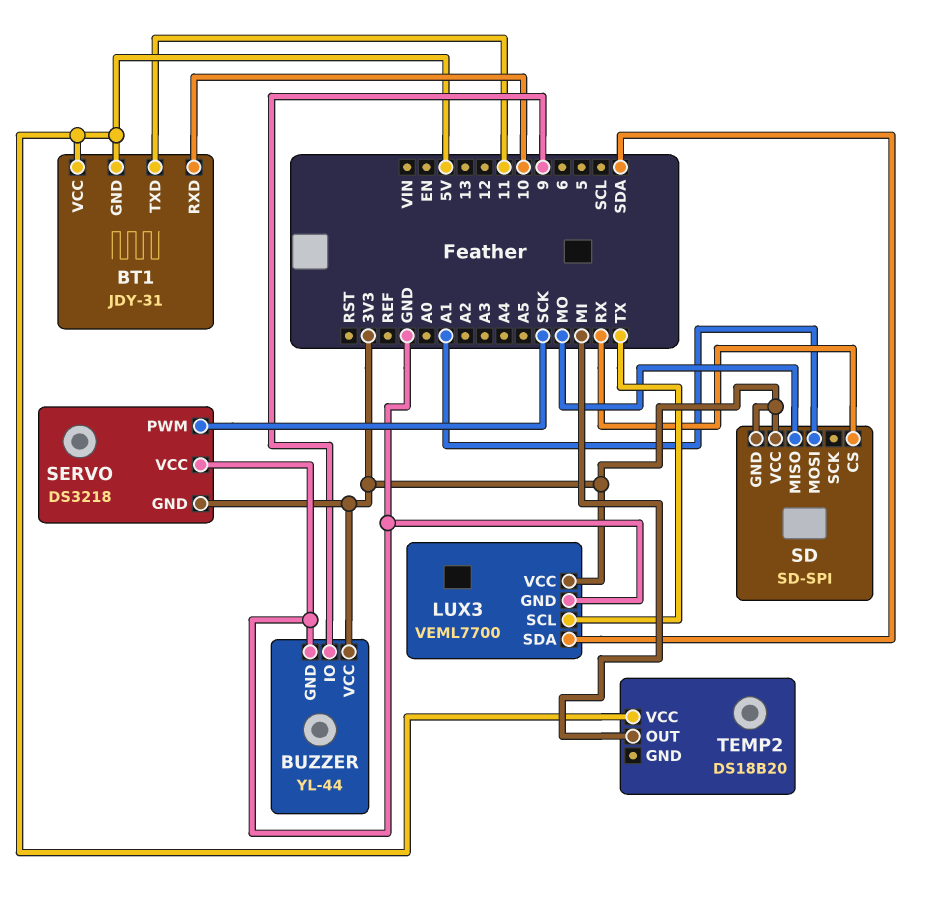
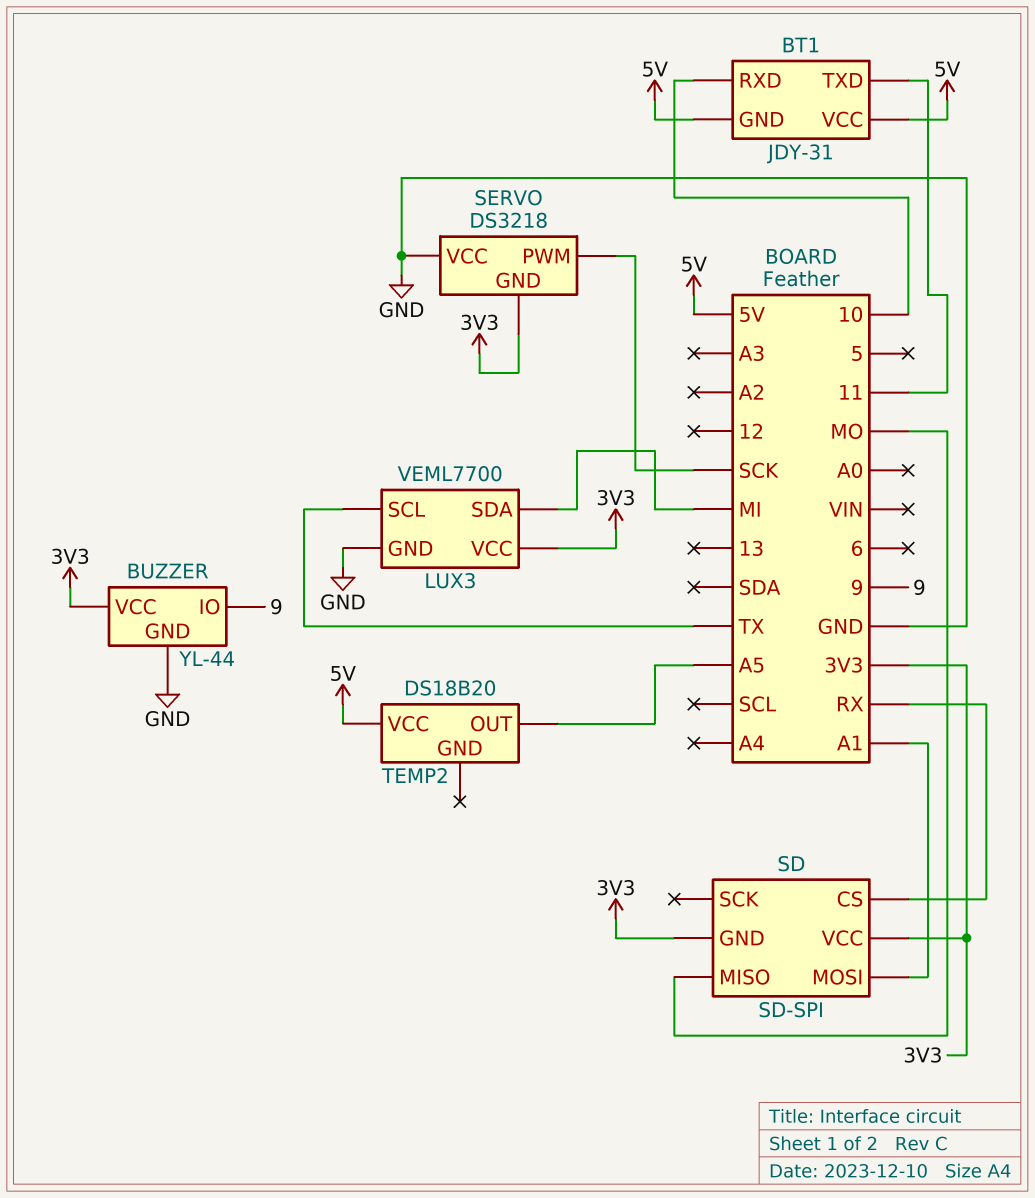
LUX3 pin SDA: SDA -> MI
TEMP2 pin OUT: MI -> A5

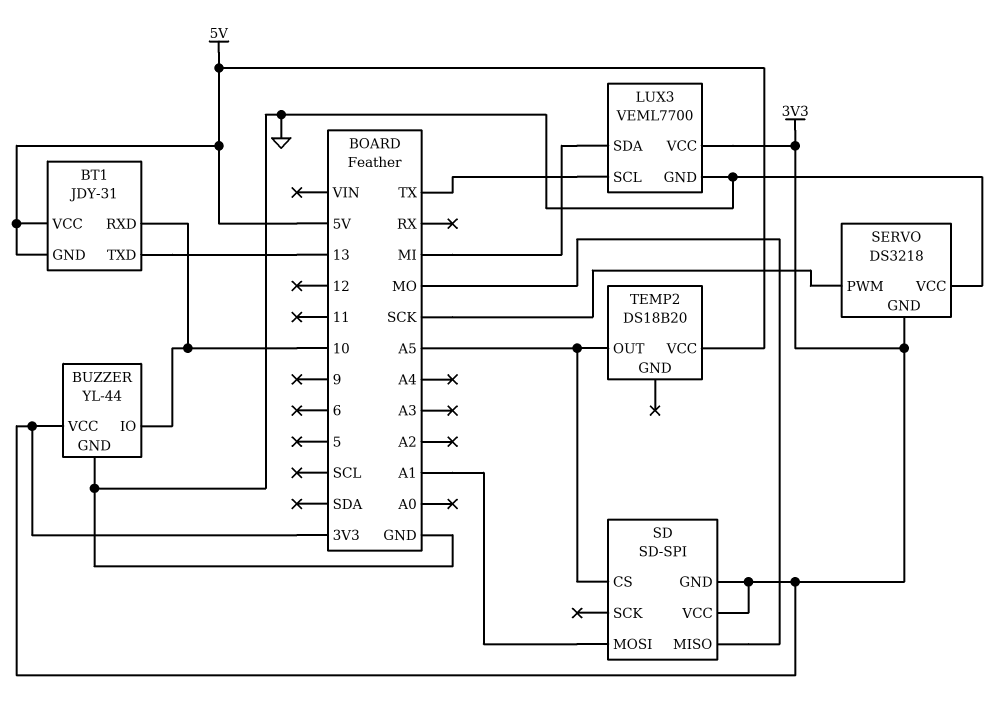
BT1 pin TXD: 11 -> 13
BUZZER pin IO: 9 -> 10
SD pin CS: RX -> A5

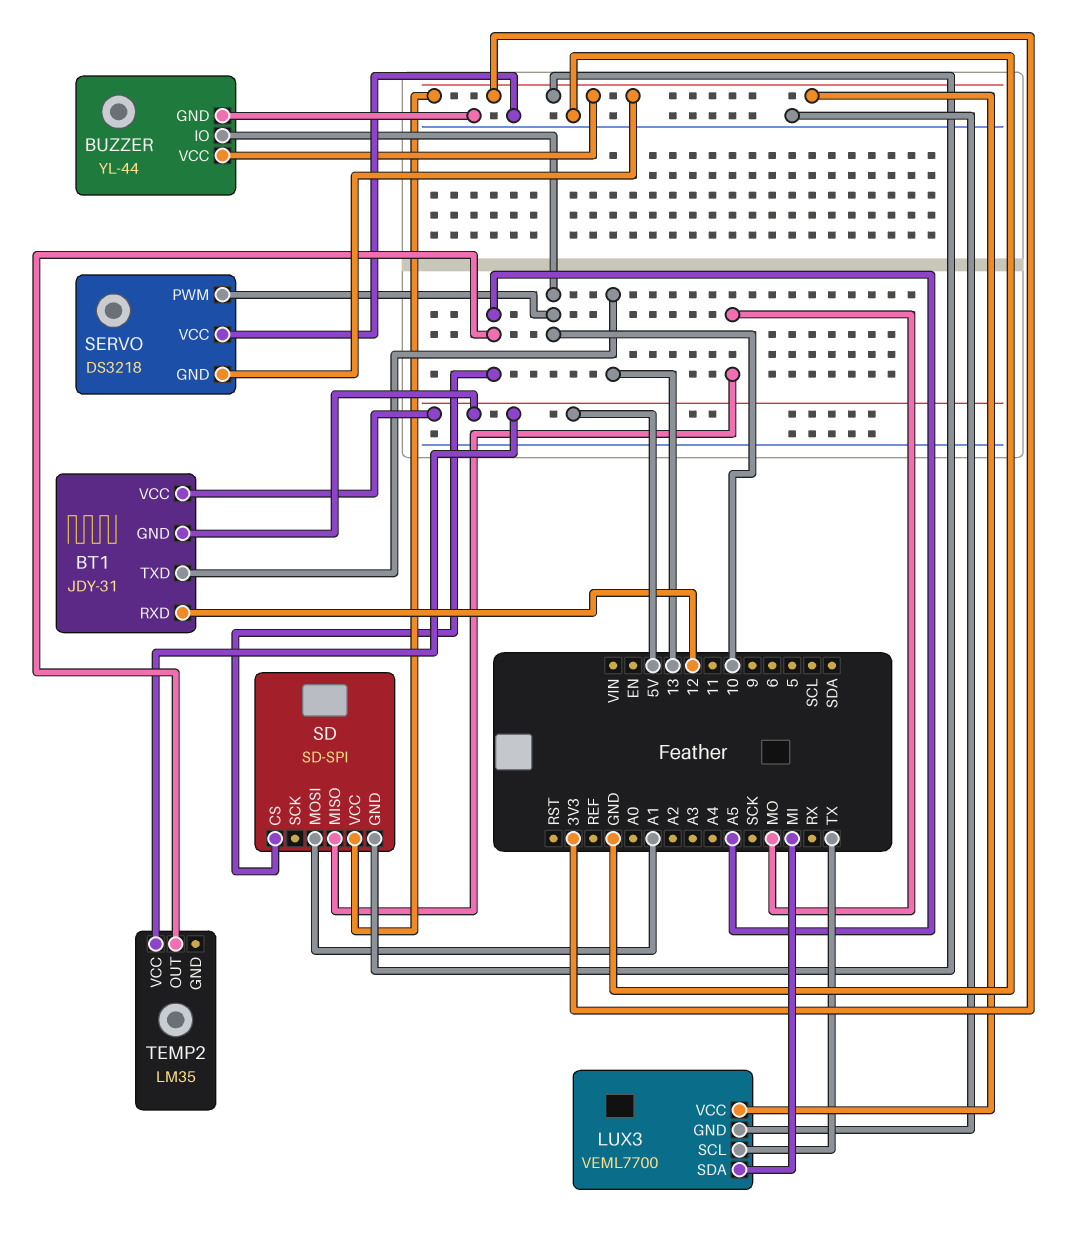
BT1 pin RXD: 10 -> 12
SERVO pin PWM: SCK -> 10
TEMP2: DS18B20 -> LM35

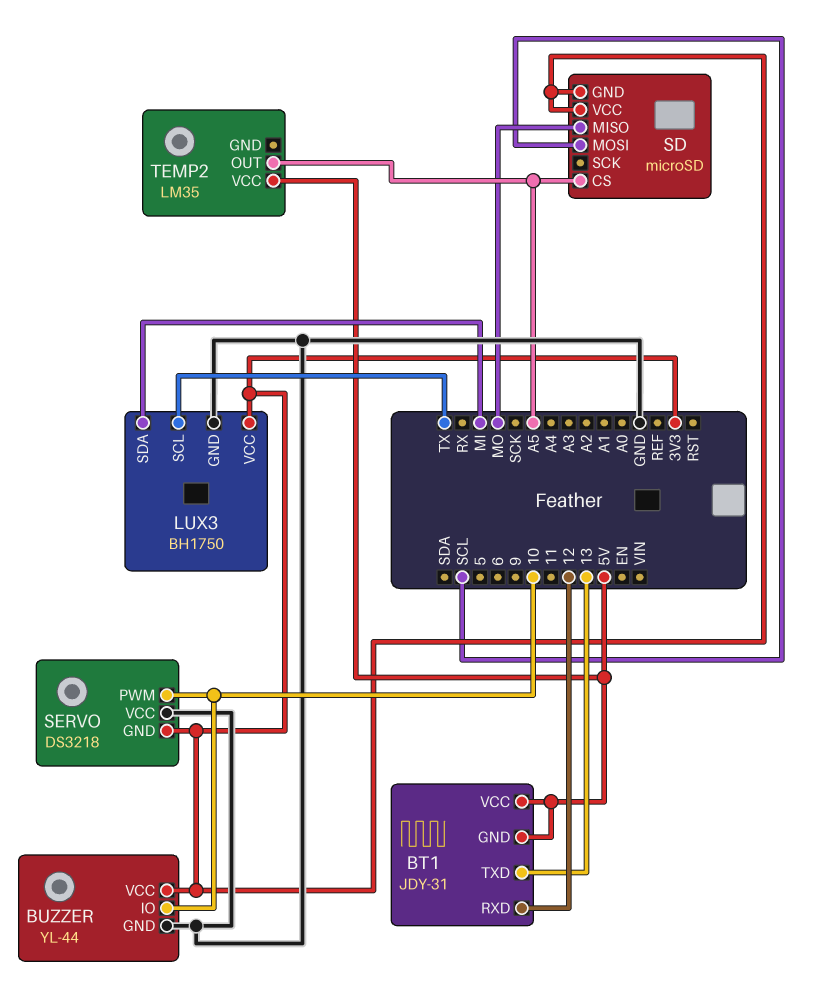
LUX3: VEML7700 -> BH1750
SD: SD-SPI -> microSD
SD pin MOSI: A1 -> SCL

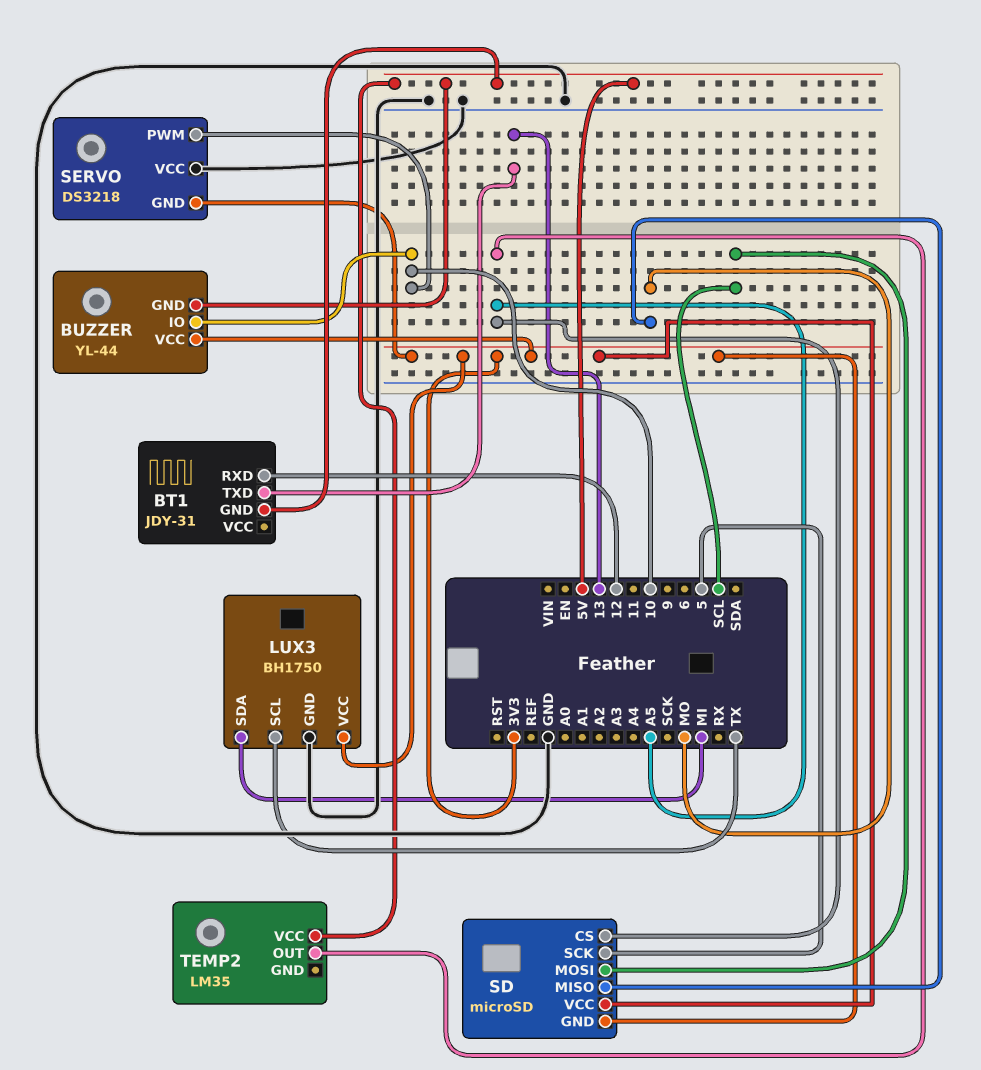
BT1 pin VCC: 5V -> none
BUZZER pin GND: GND -> 5V
SD pin SCK: none -> 5

